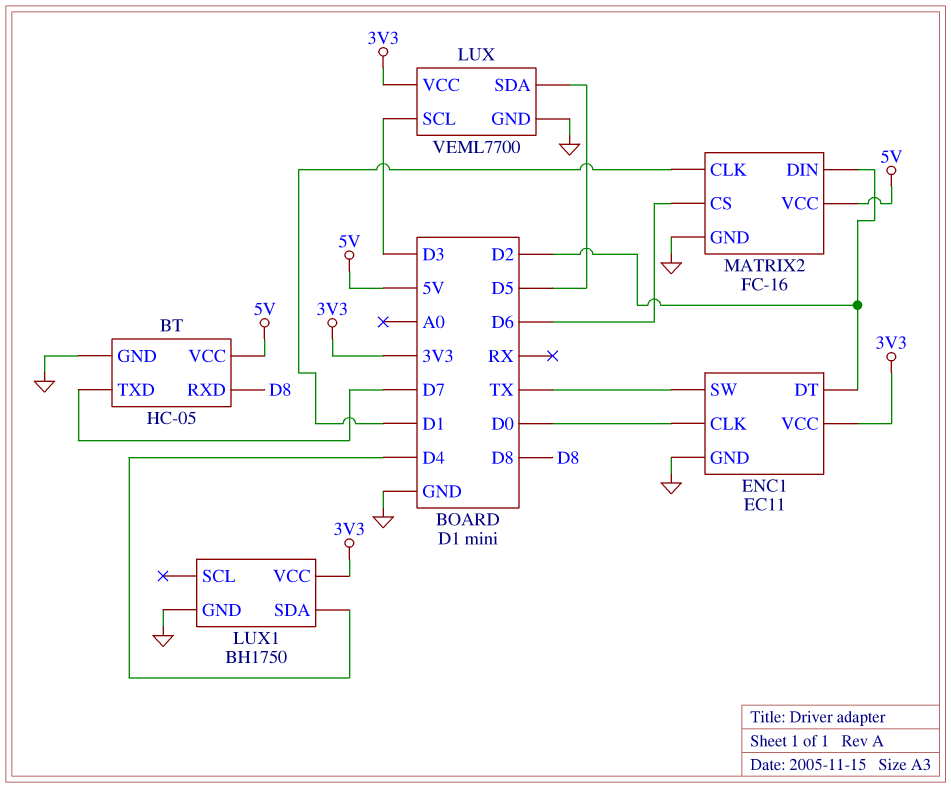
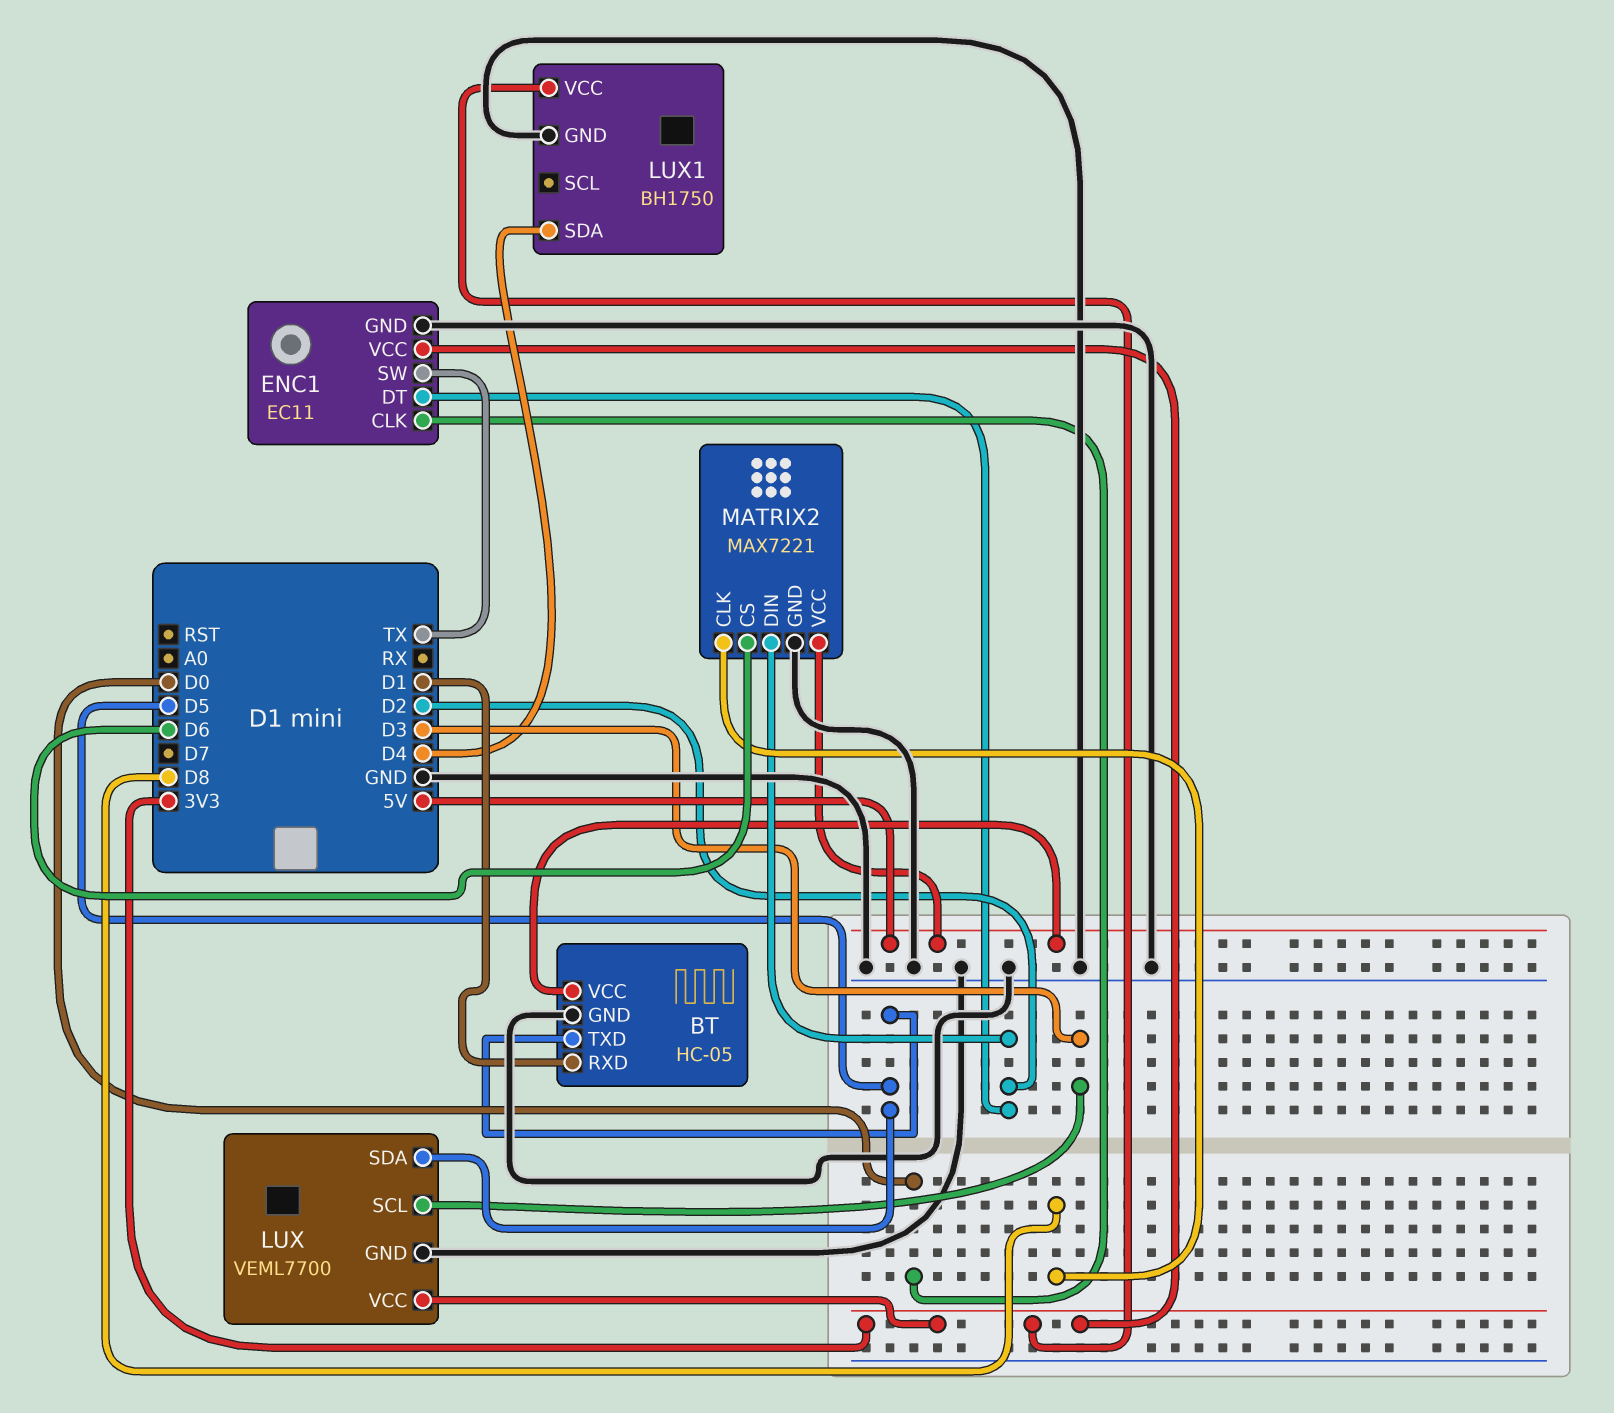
BT pin RXD: D8 -> D1
BT pin TXD: D7 -> D5
MATRIX2: FC-16 -> MAX7221
MATRIX2 pin CLK: D1 -> D8

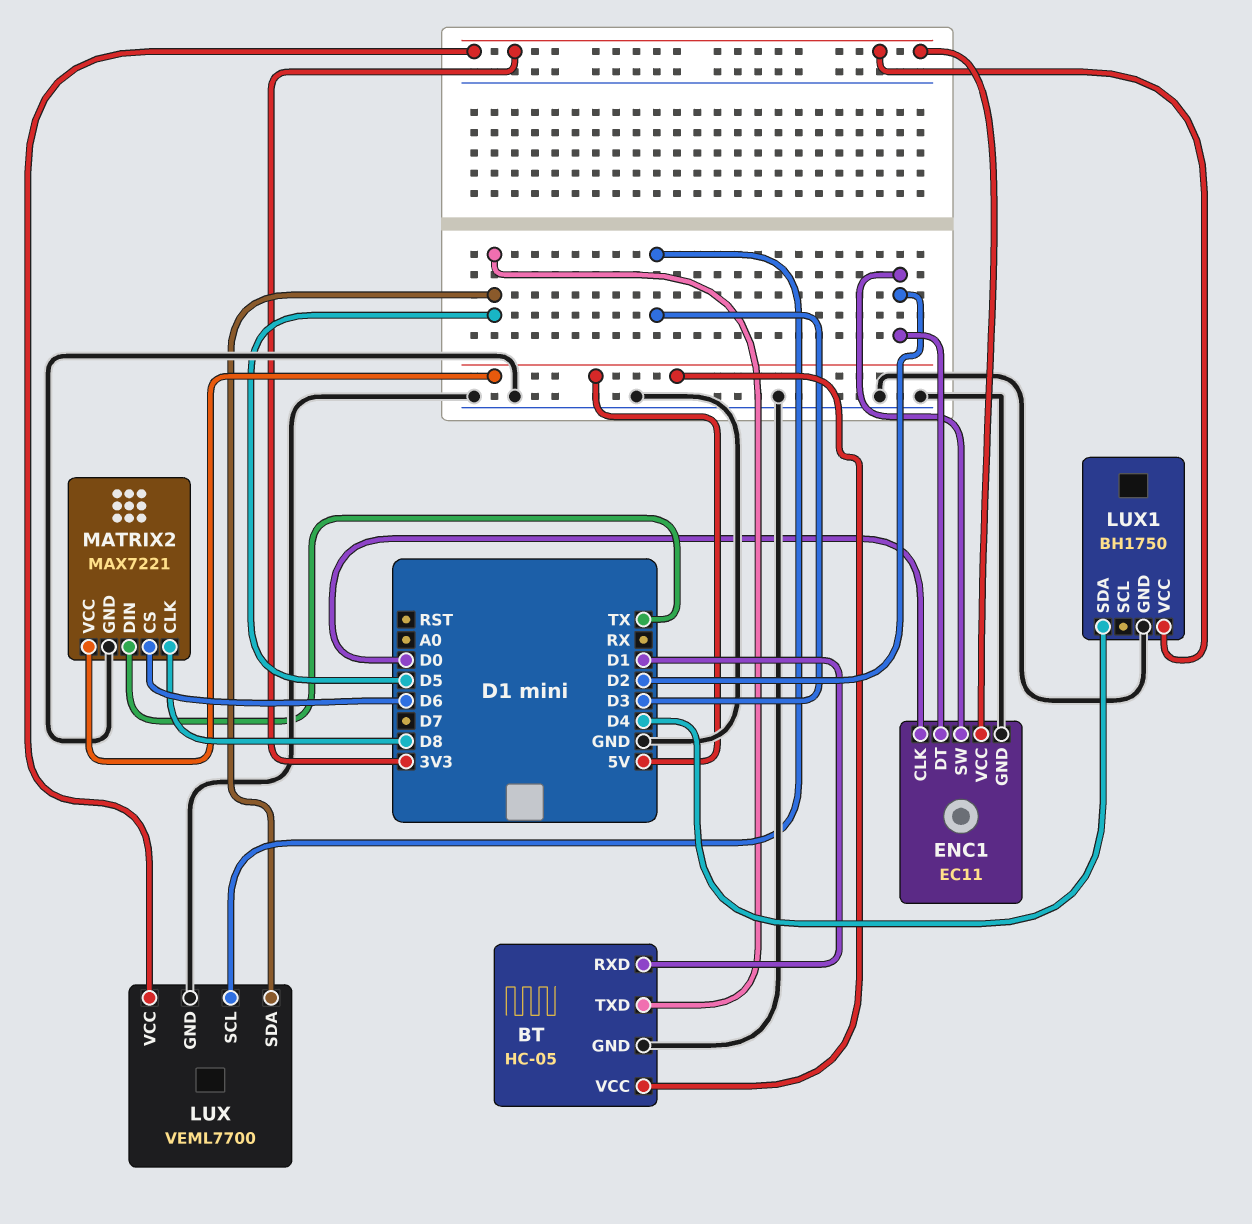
ENC1 pin SW: TX -> D2
MATRIX2 pin DIN: D2 -> TX

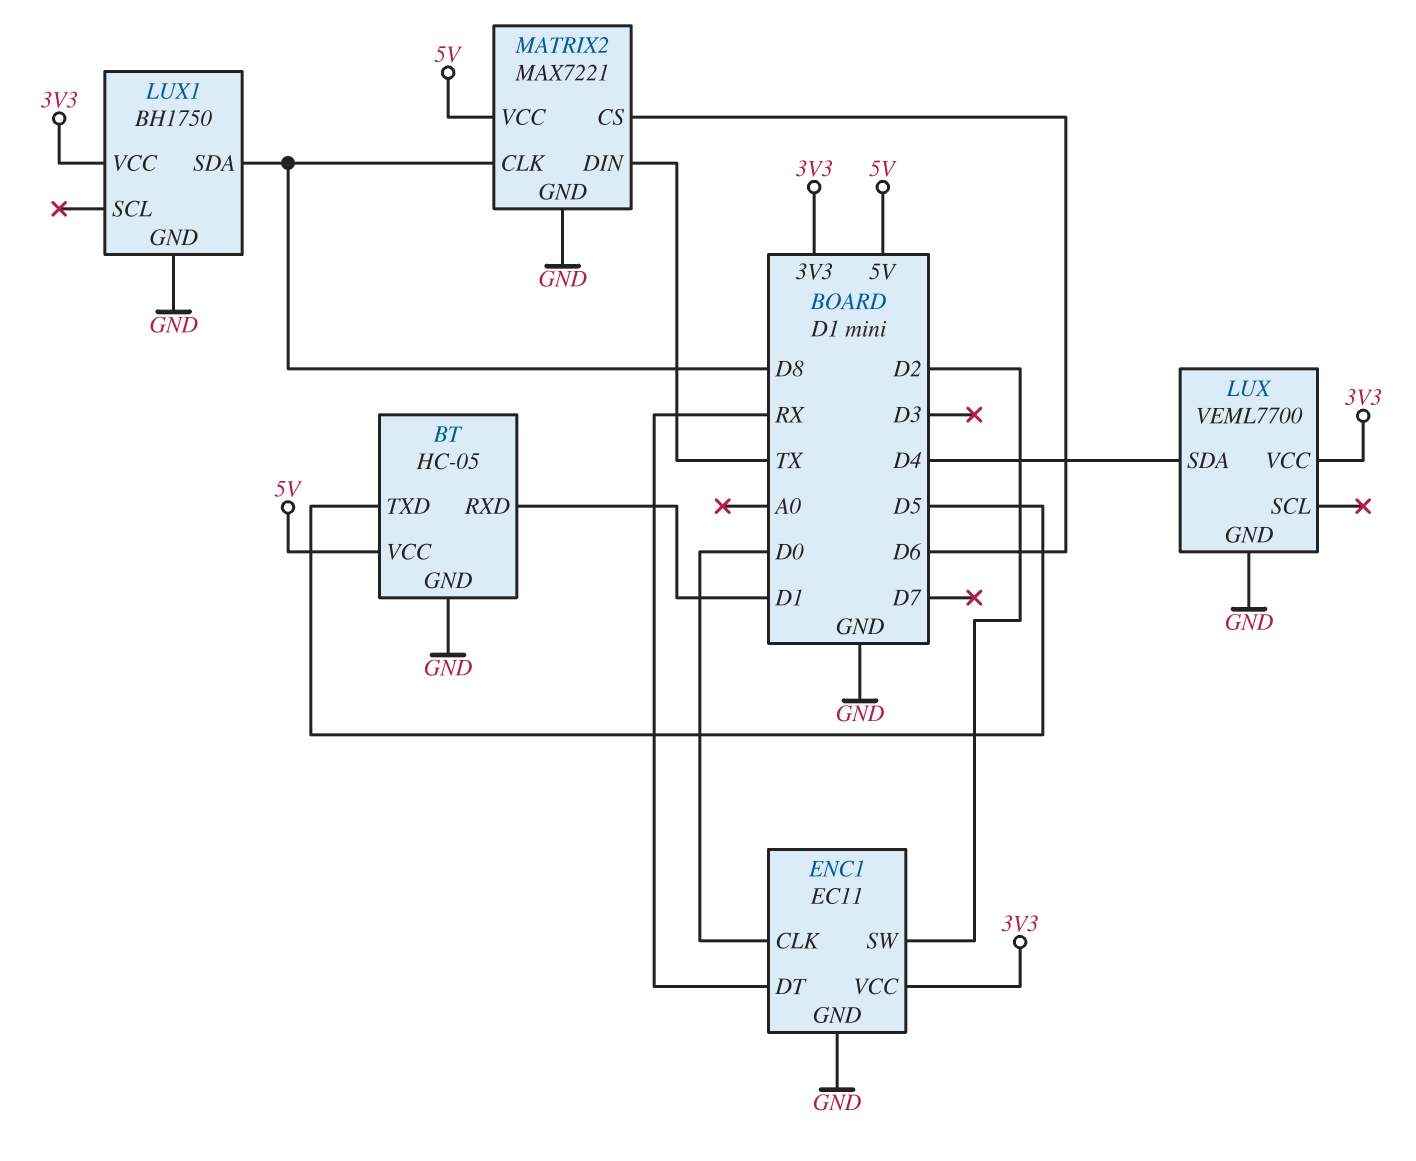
ENC1 pin DT: D2 -> RX
LUX pin SCL: D3 -> none
LUX pin SDA: D5 -> D4
LUX1 pin SDA: D4 -> D8

